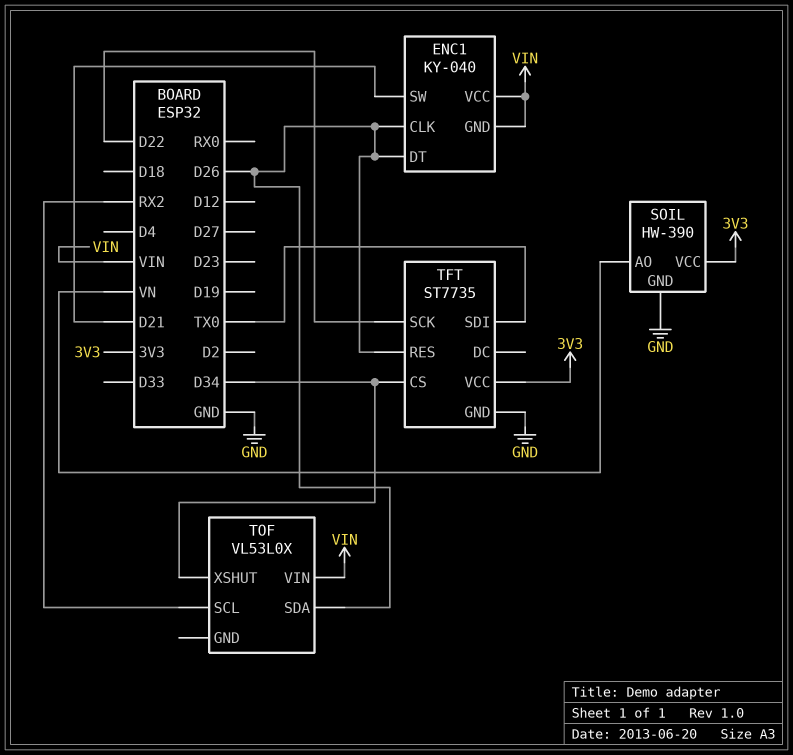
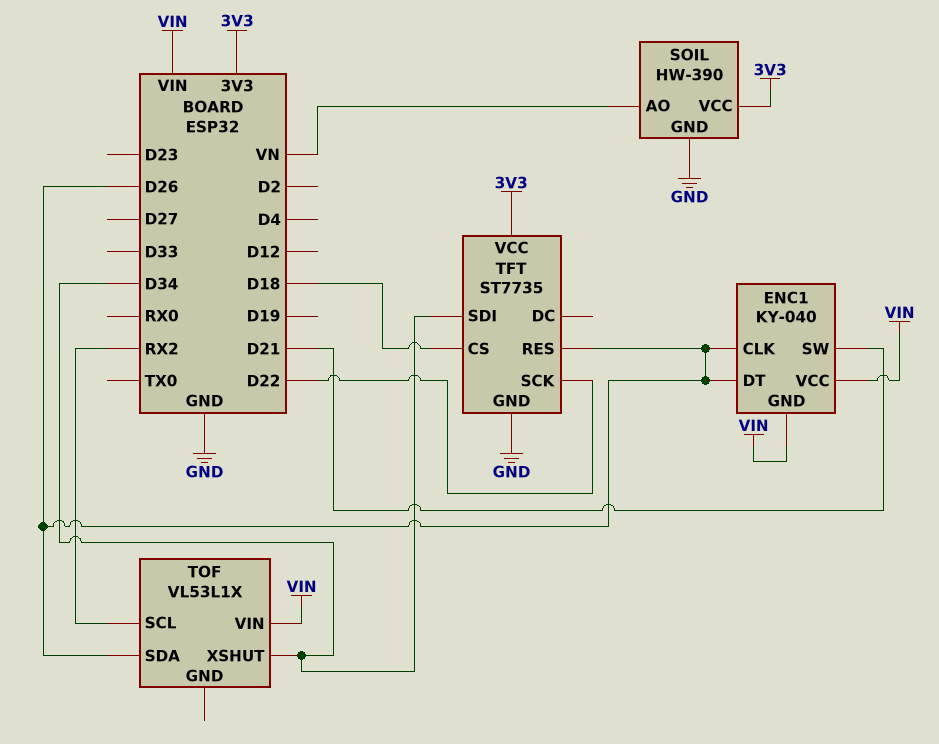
TFT pin CS: D34 -> D18
TFT pin SDI: TX0 -> D34
TOF: VL53L0X -> VL53L1X

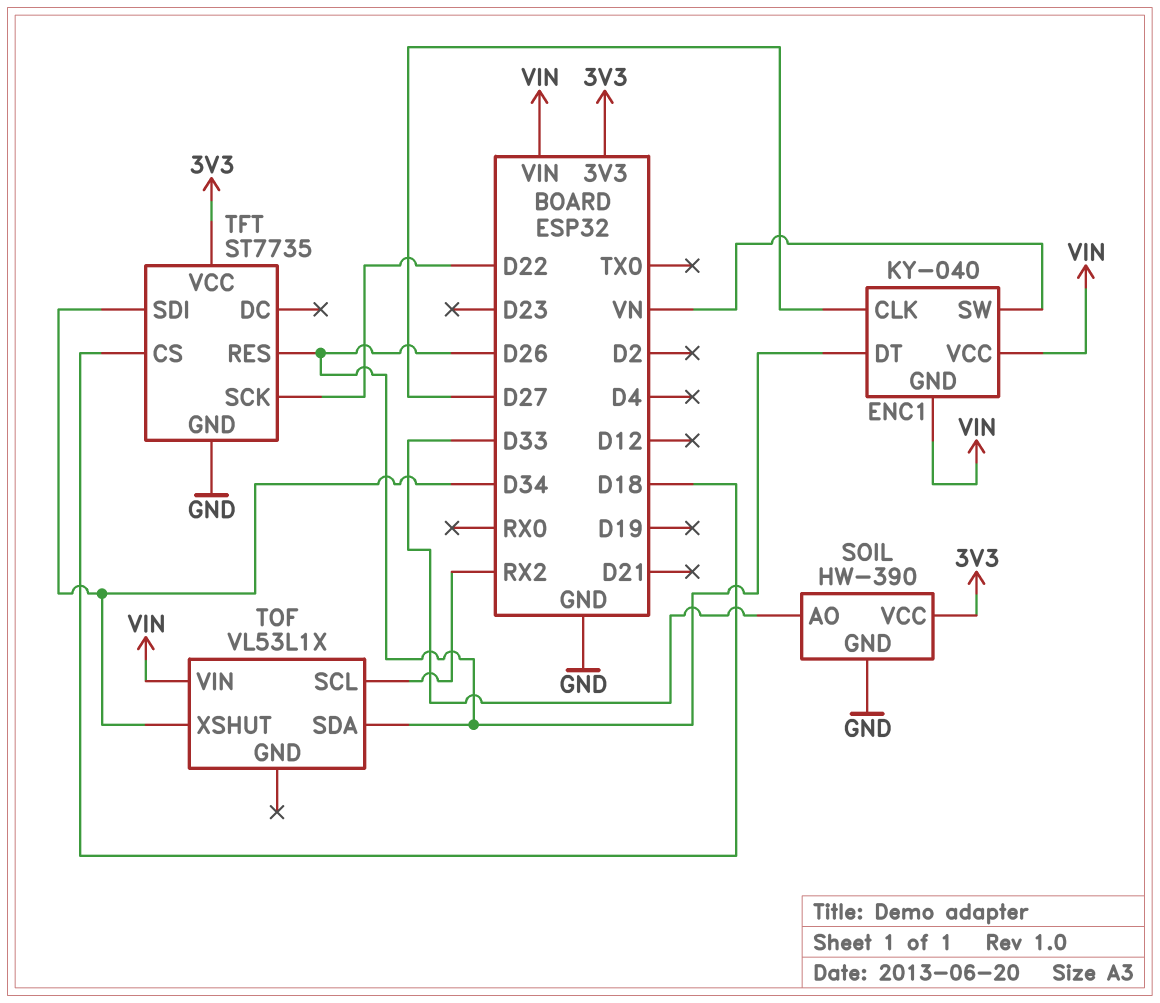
ENC1 pin CLK: D26 -> D27
ENC1 pin SW: D21 -> VN
SOIL pin AO: VN -> D33

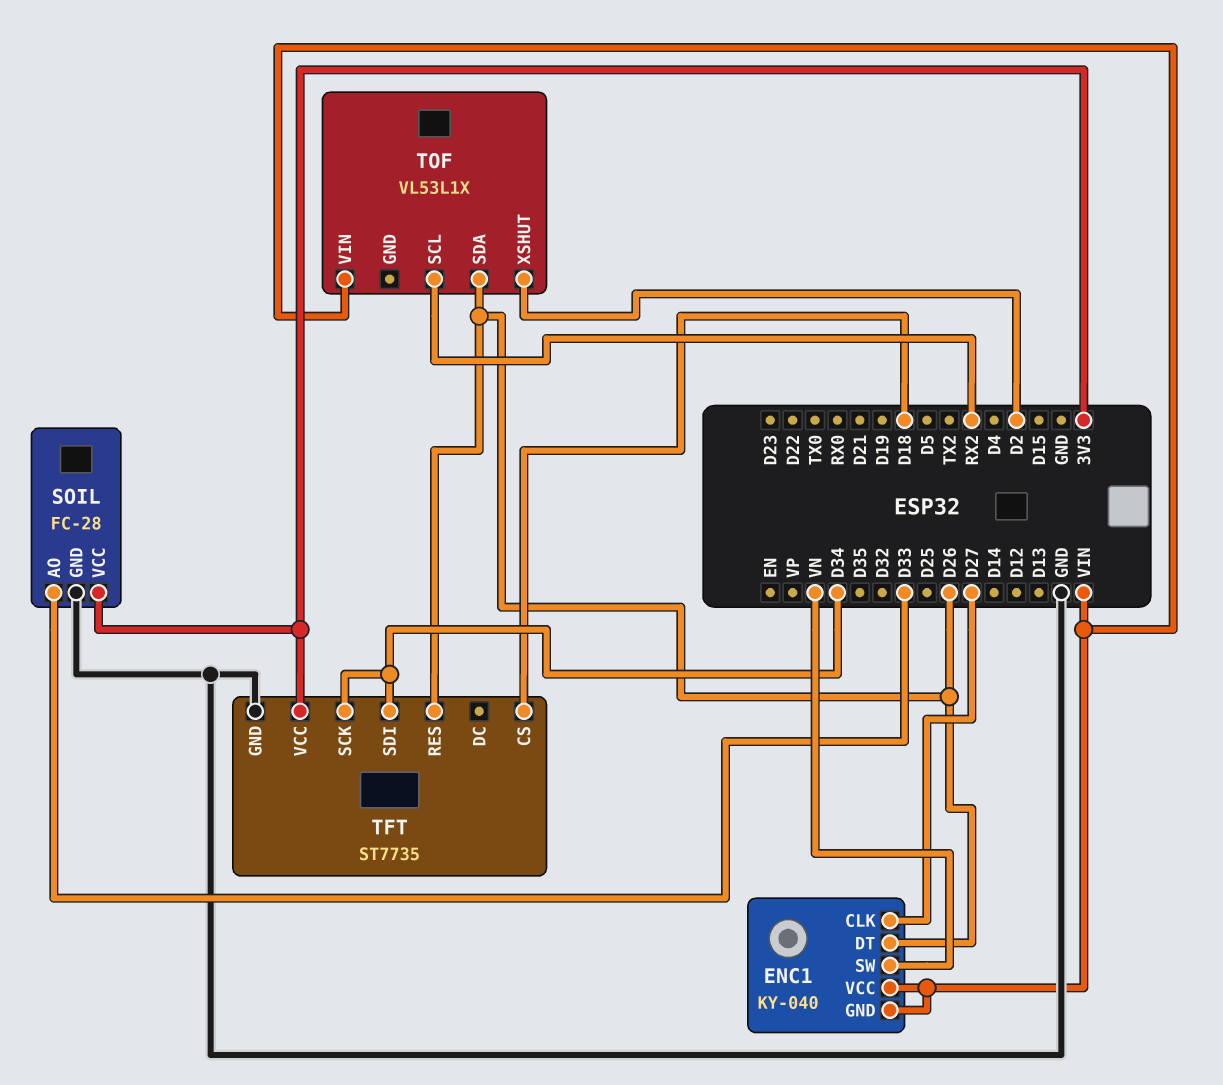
SOIL: HW-390 -> FC-28
TFT pin SCK: D22 -> D34
TOF pin XSHUT: D34 -> D2

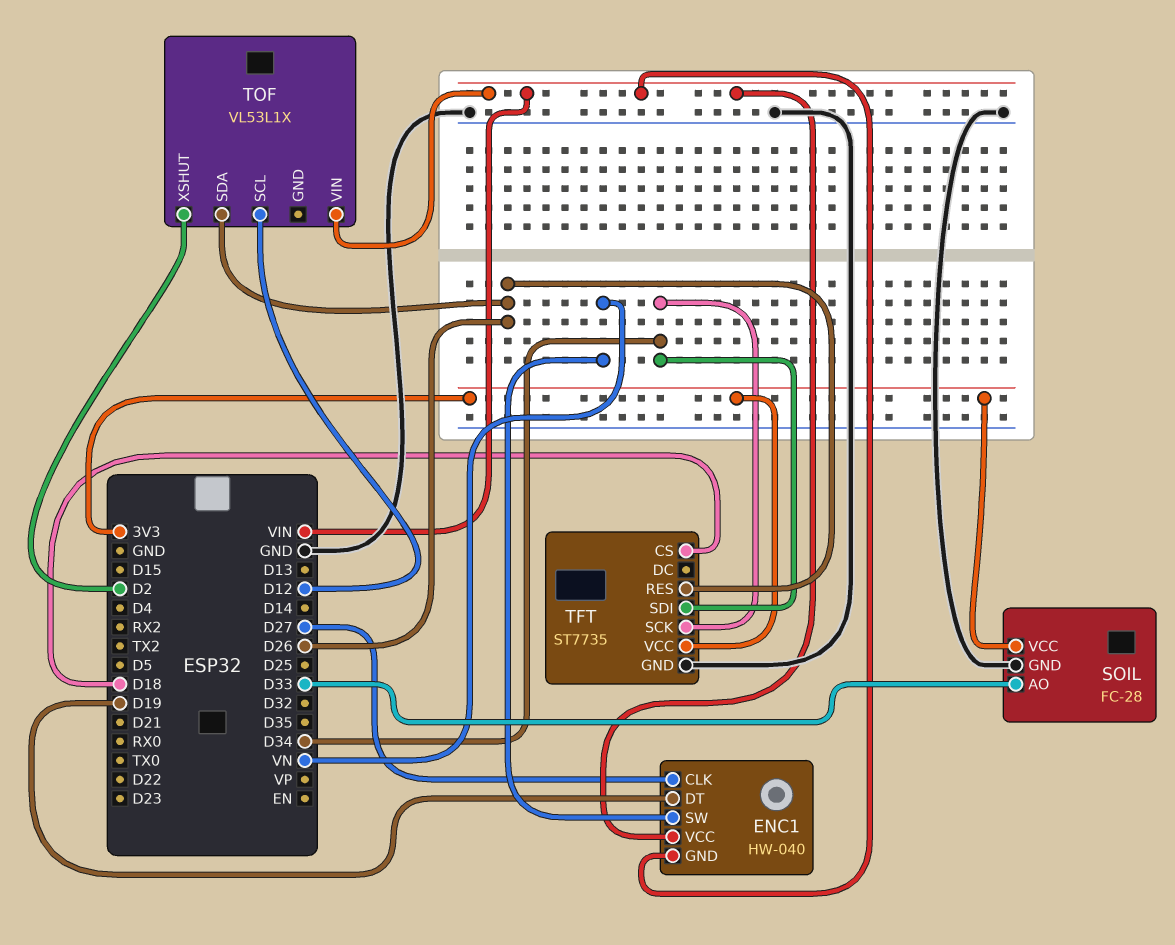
ENC1: KY-040 -> HW-040
ENC1 pin DT: D26 -> D19
TOF pin SCL: RX2 -> D12

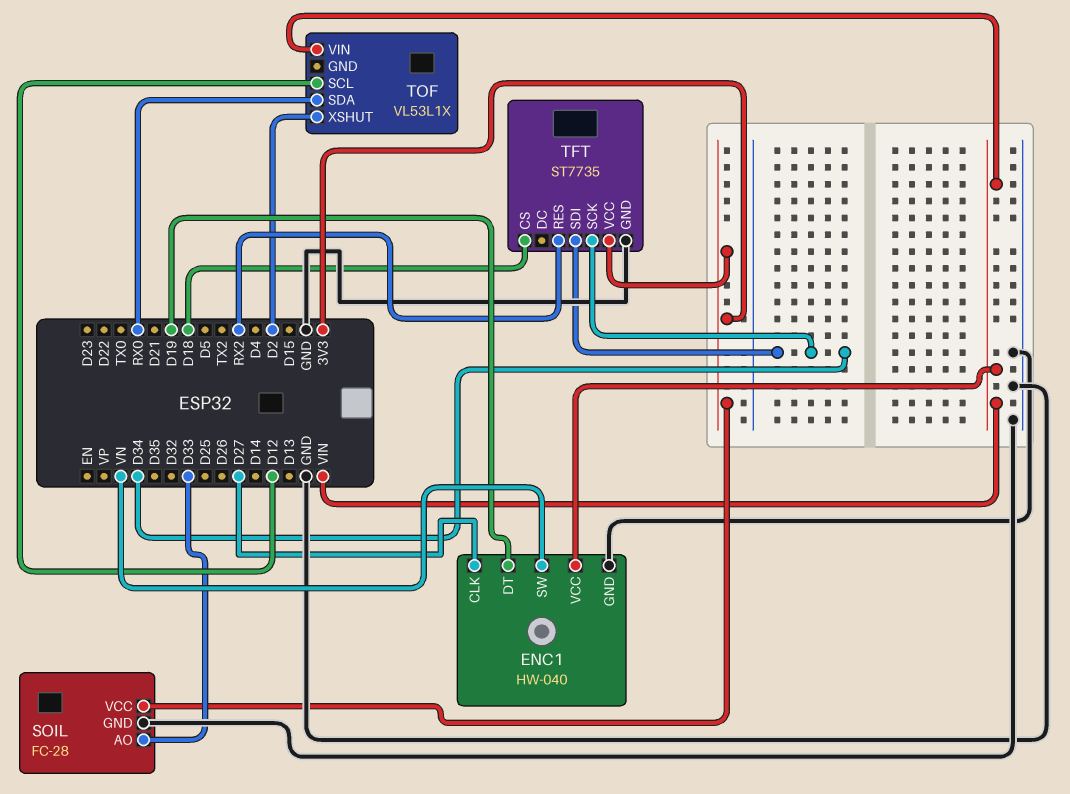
ENC1 pin GND: VIN -> GND
TFT pin RES: D26 -> RX2
TOF pin SDA: D26 -> RX0

